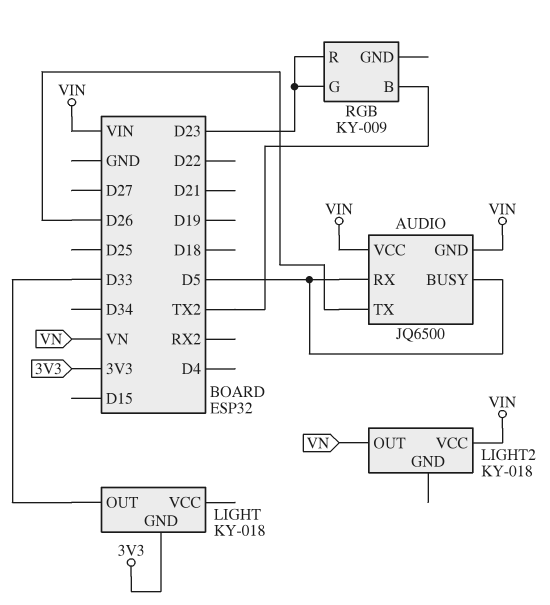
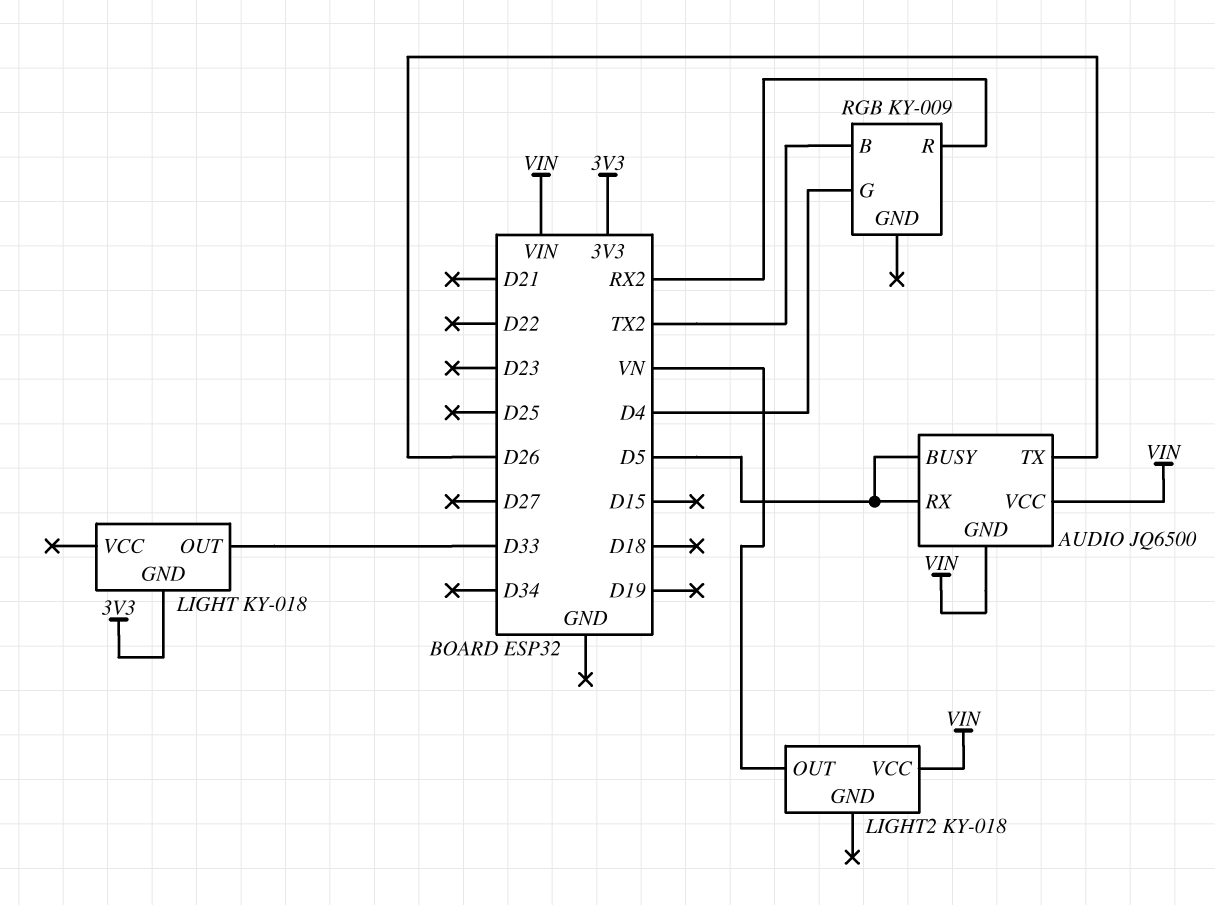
RGB pin G: D23 -> D4
RGB pin R: D23 -> RX2

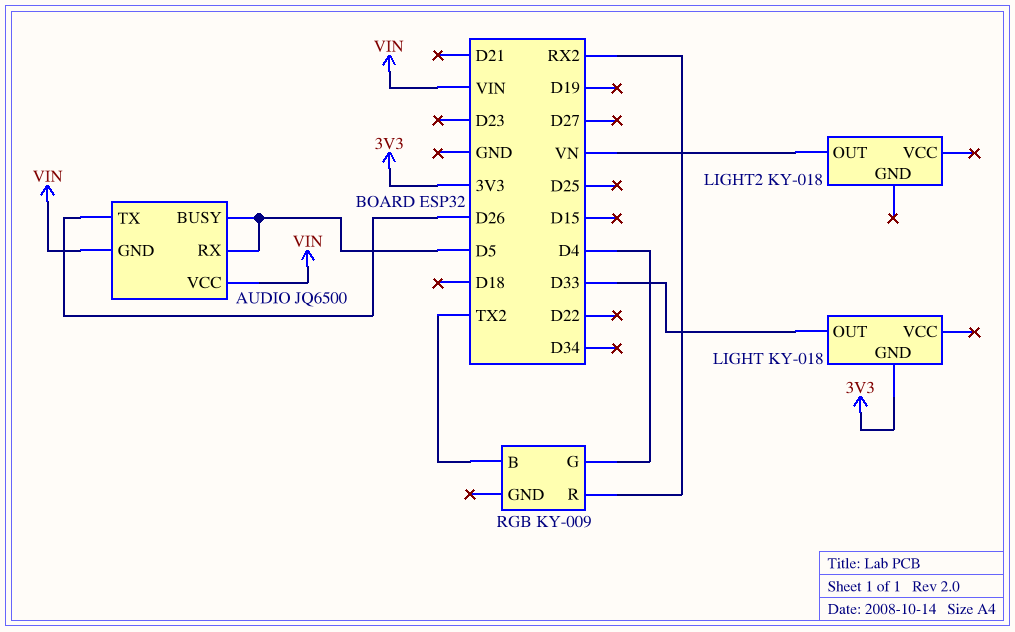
LIGHT2 pin VCC: VIN -> none

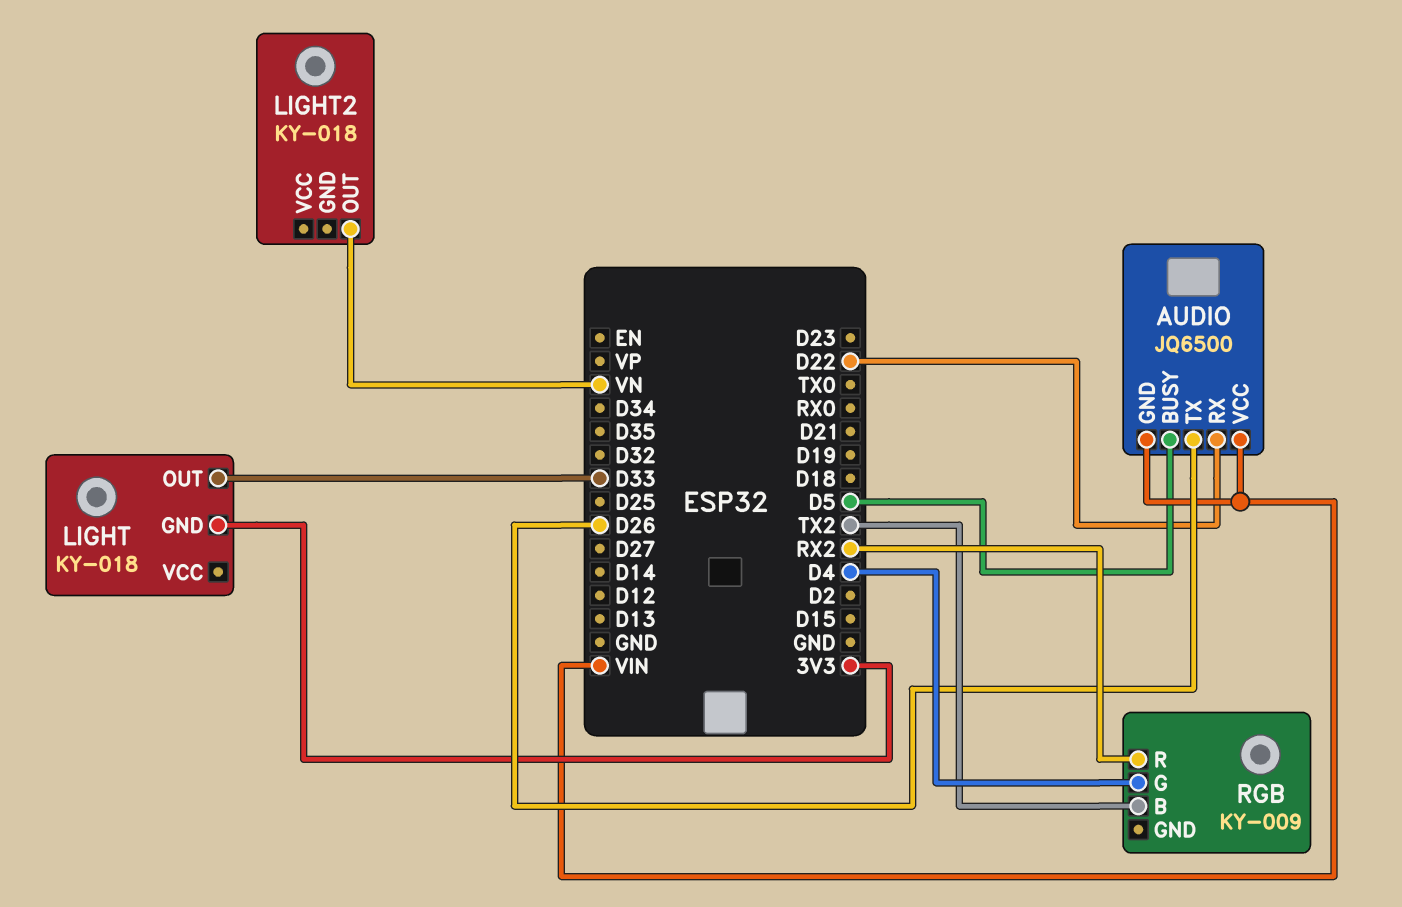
AUDIO pin RX: D5 -> D22

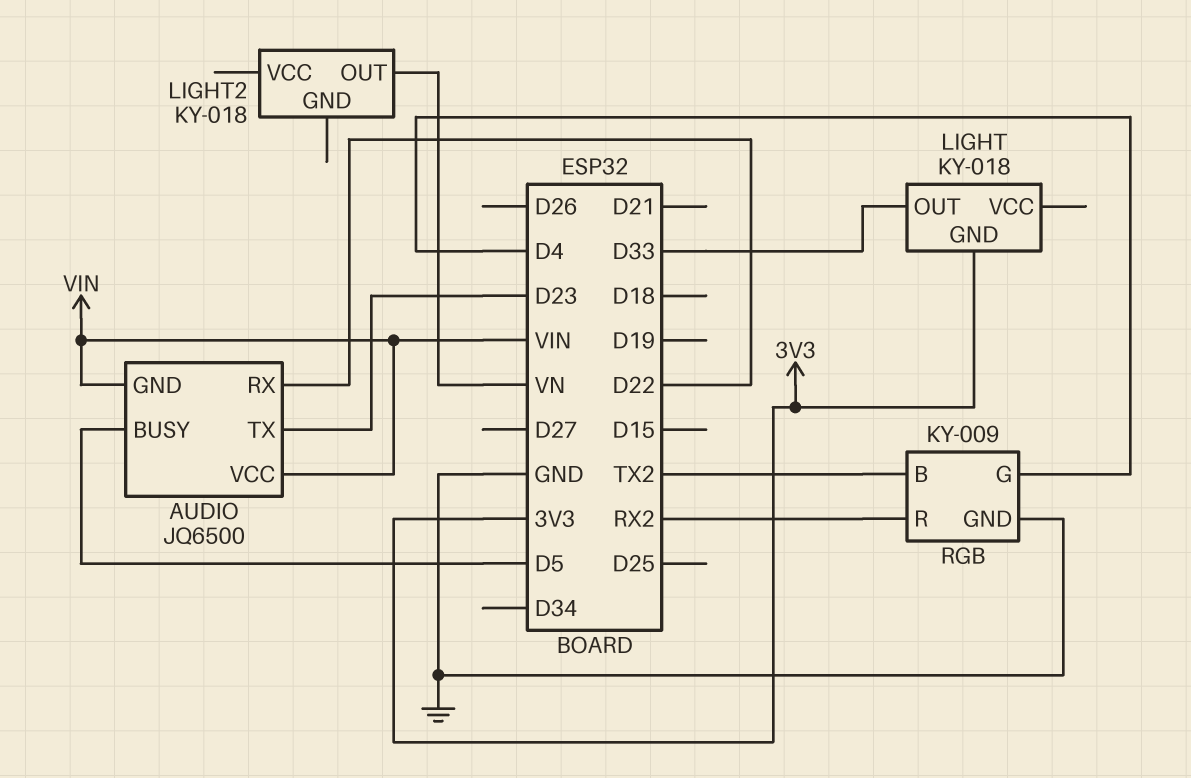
AUDIO pin TX: D26 -> D23
RGB pin GND: none -> GND

